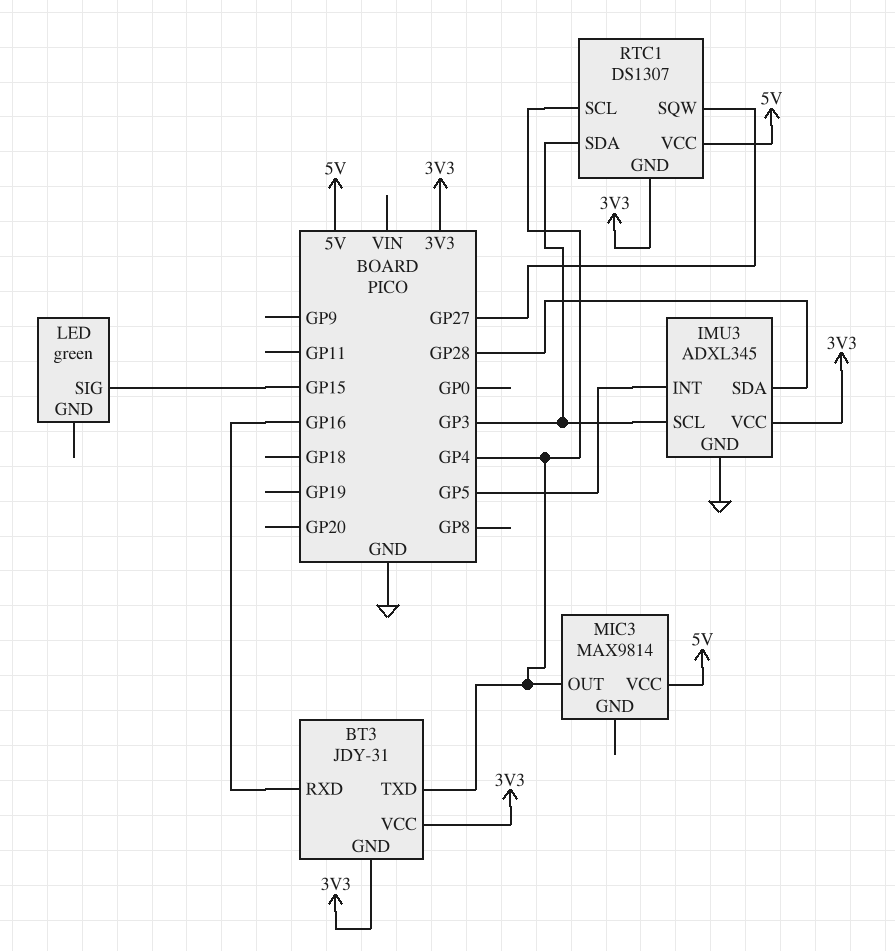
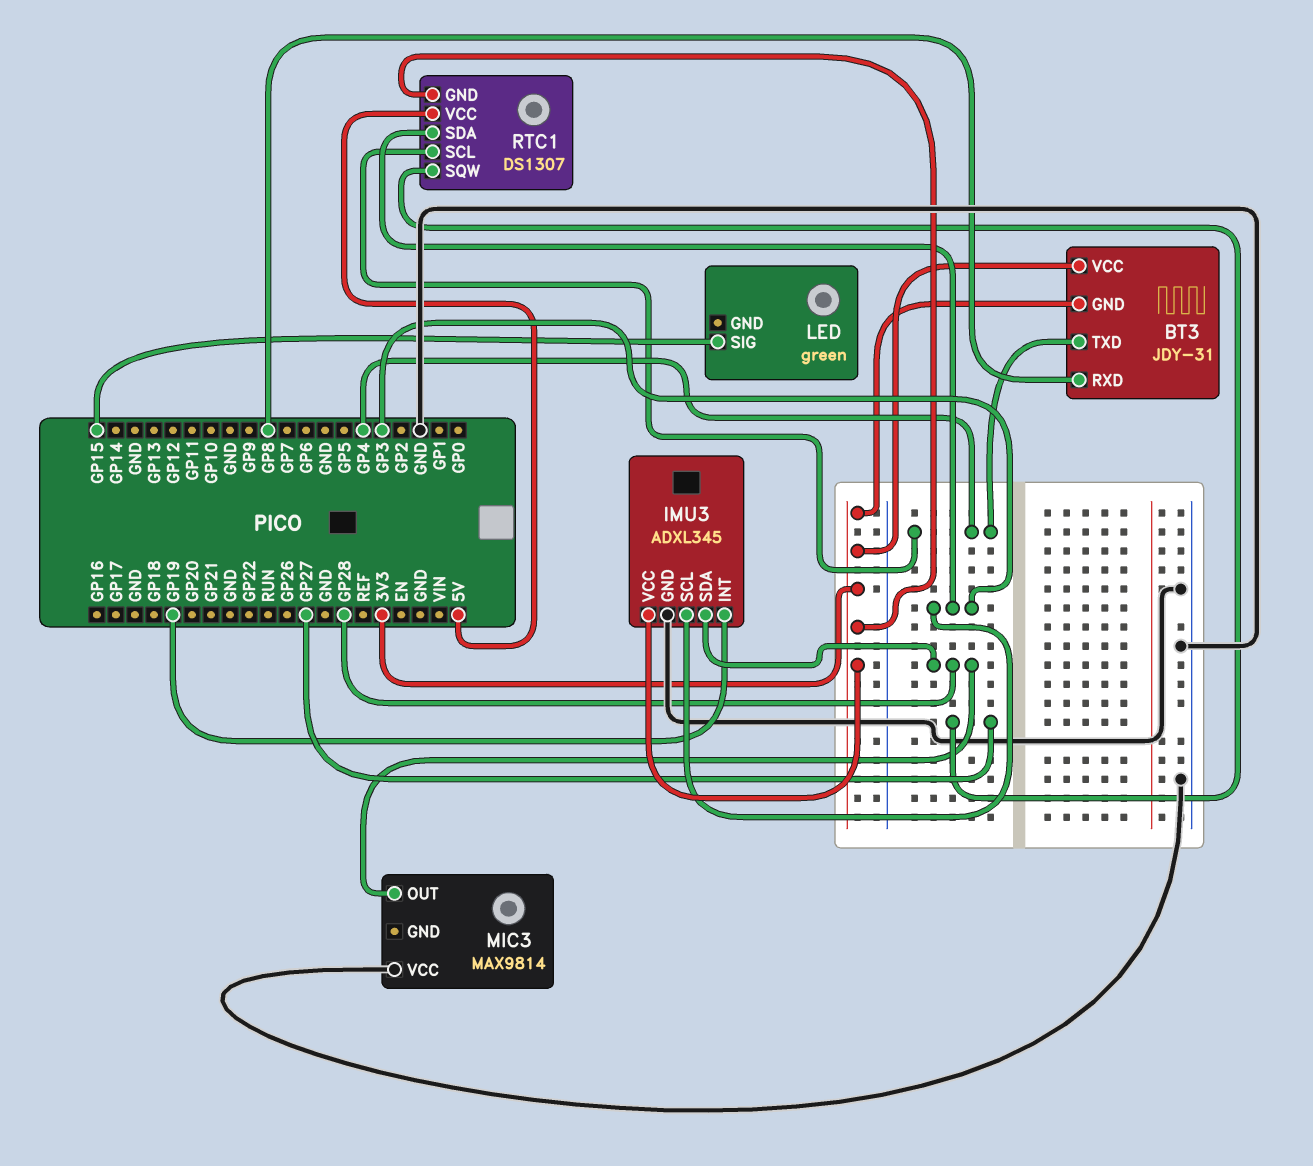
BT3 pin RXD: GP16 -> GP8
IMU3 pin INT: GP5 -> GP19
MIC3 pin OUT: GP4 -> GP28
MIC3 pin VCC: 5V -> GND

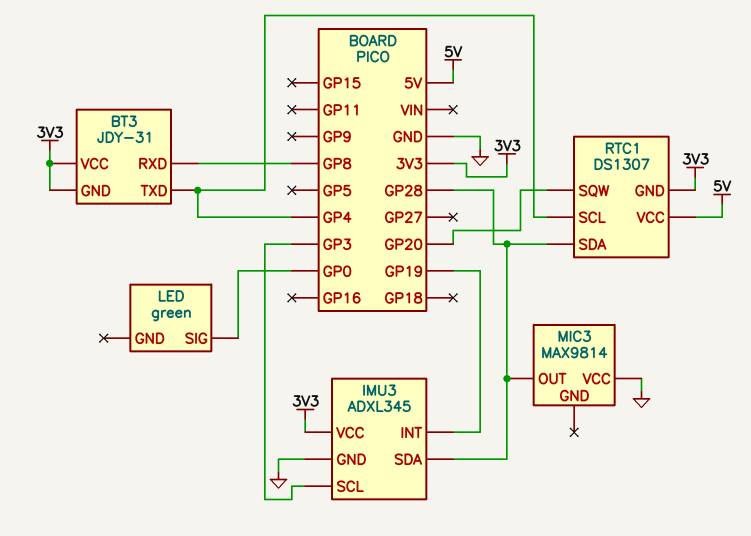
LED pin SIG: GP15 -> GP0
RTC1 pin SDA: GP3 -> GP28
RTC1 pin SQW: GP27 -> GP20

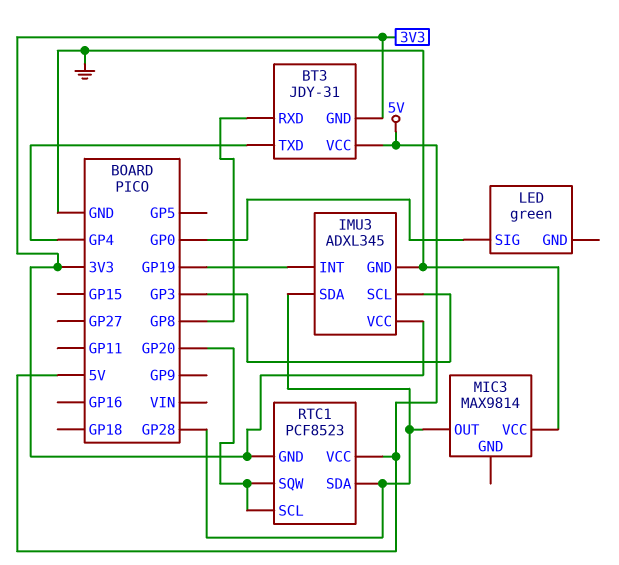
BT3 pin VCC: 3V3 -> 5V
RTC1: DS1307 -> PCF8523
RTC1 pin SCL: GP4 -> GP20

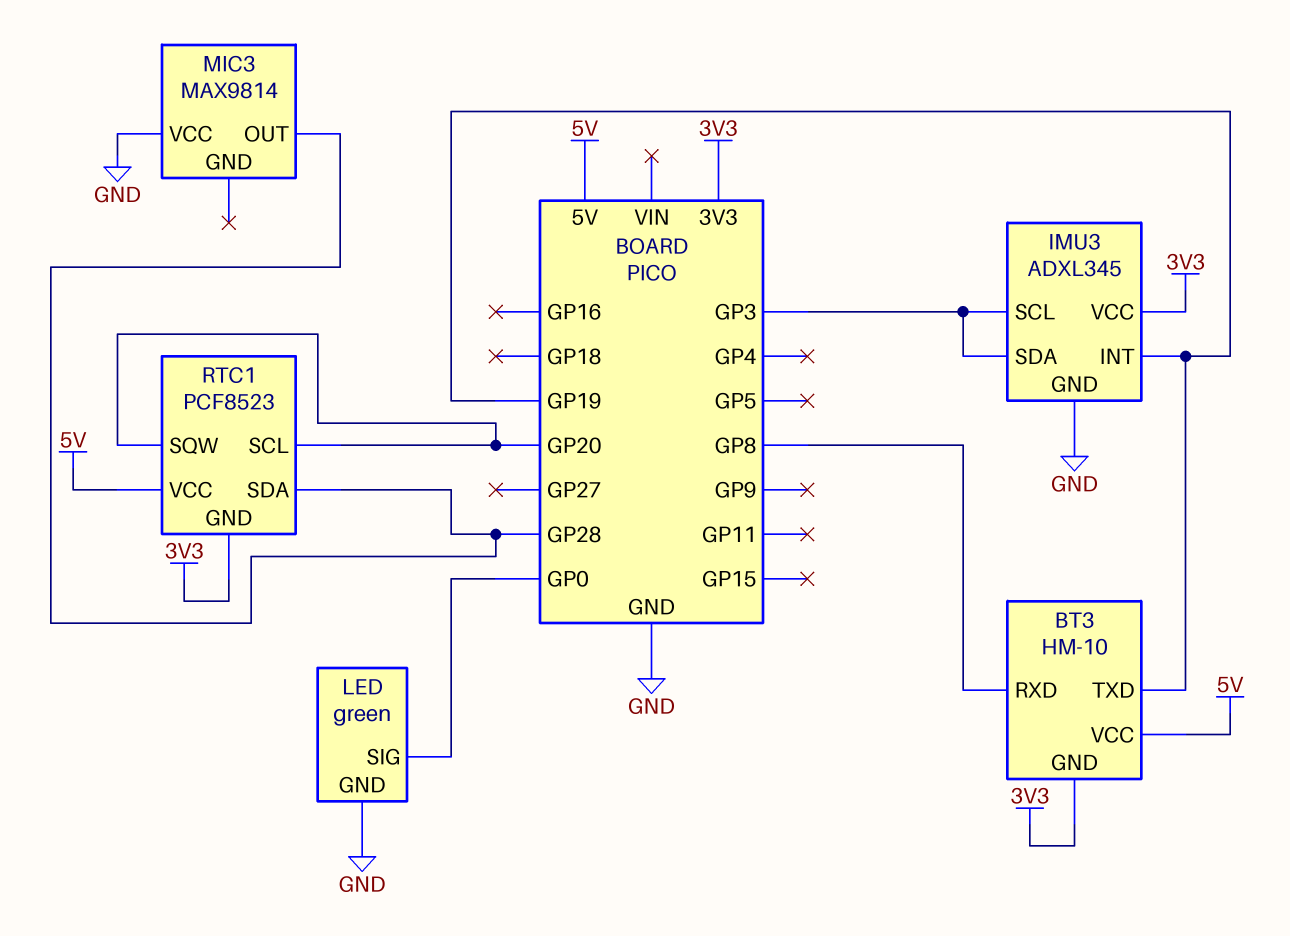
BT3: JDY-31 -> HM-10
BT3 pin TXD: GP4 -> GP19
IMU3 pin SDA: GP28 -> GP3
LED pin GND: none -> GND

